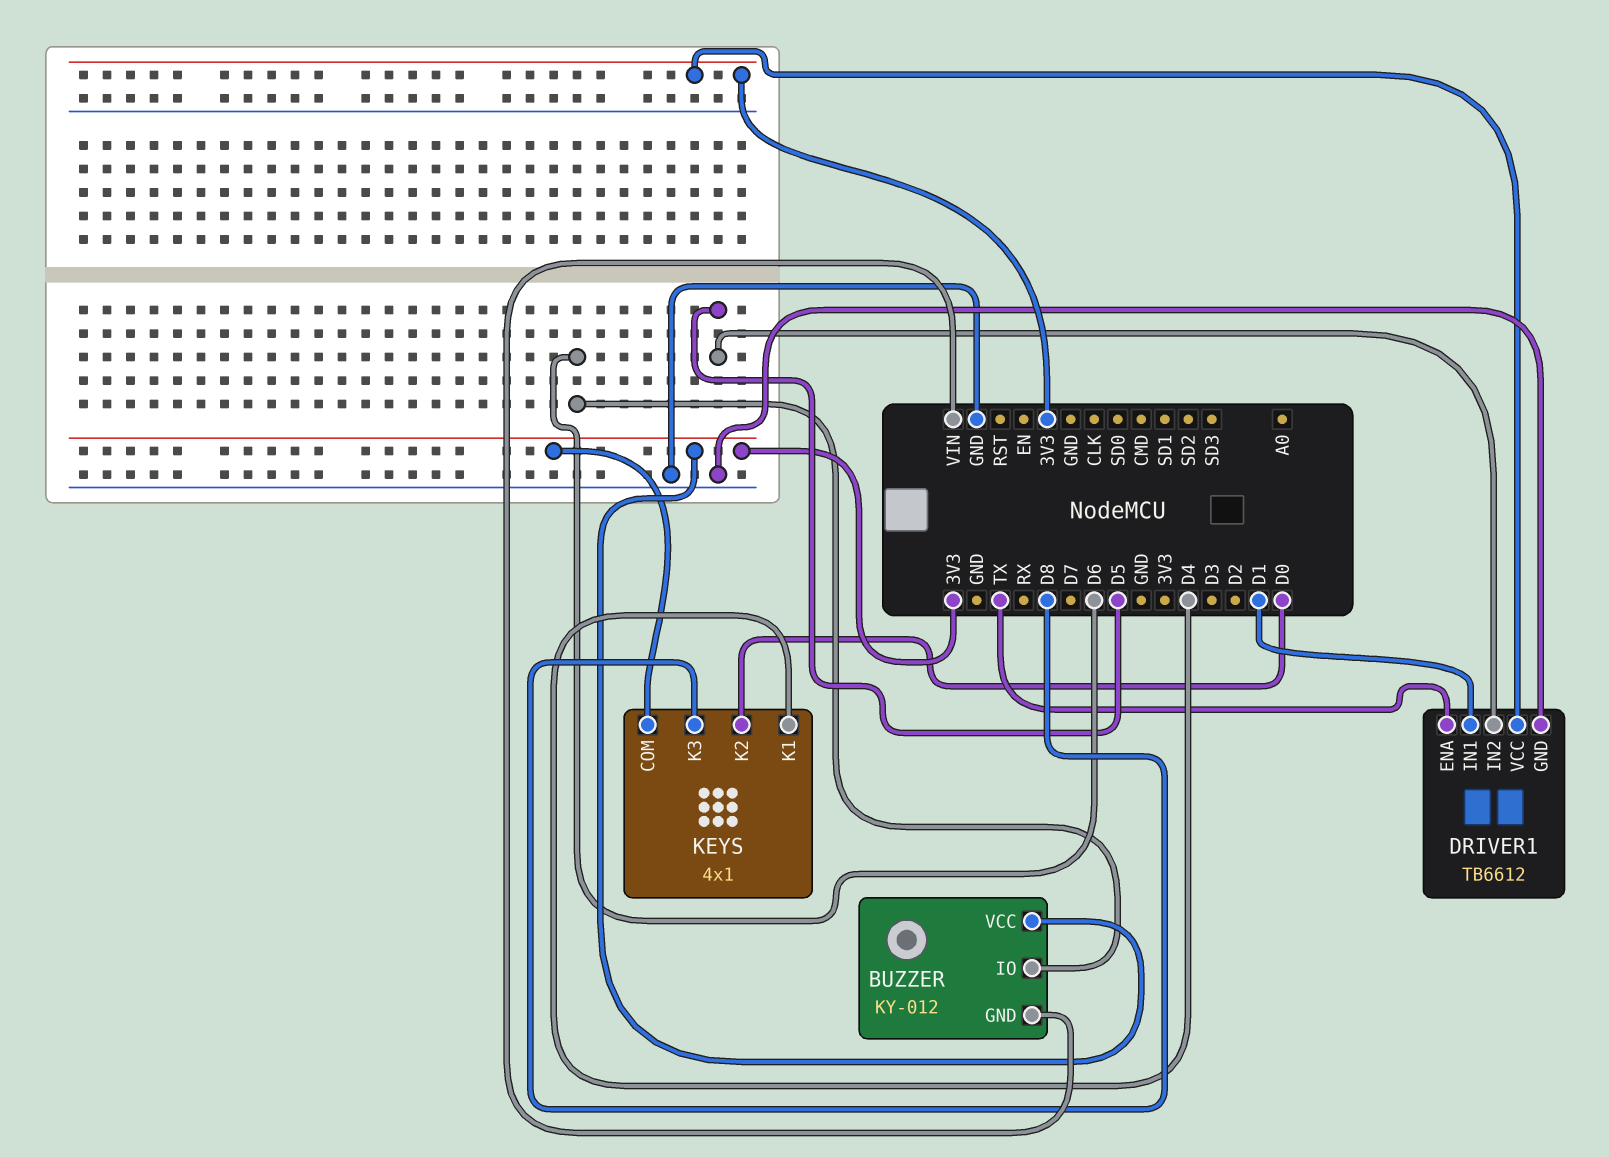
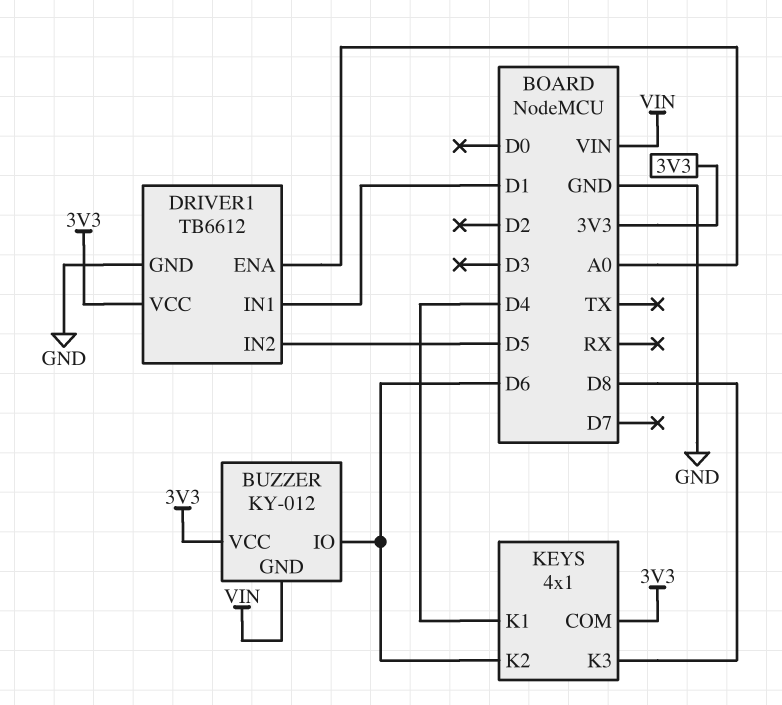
DRIVER1 pin ENA: TX -> A0
KEYS pin K2: D0 -> D6

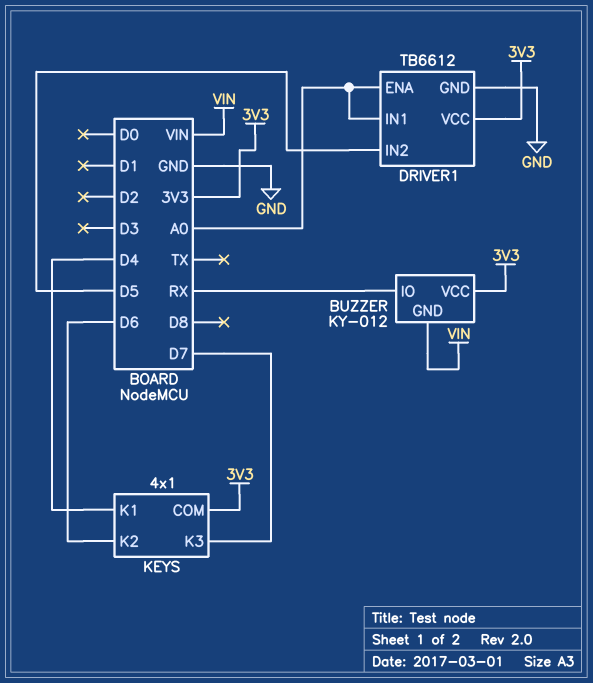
BUZZER pin IO: D6 -> RX
DRIVER1 pin IN1: D1 -> A0
KEYS pin K3: D8 -> D7

